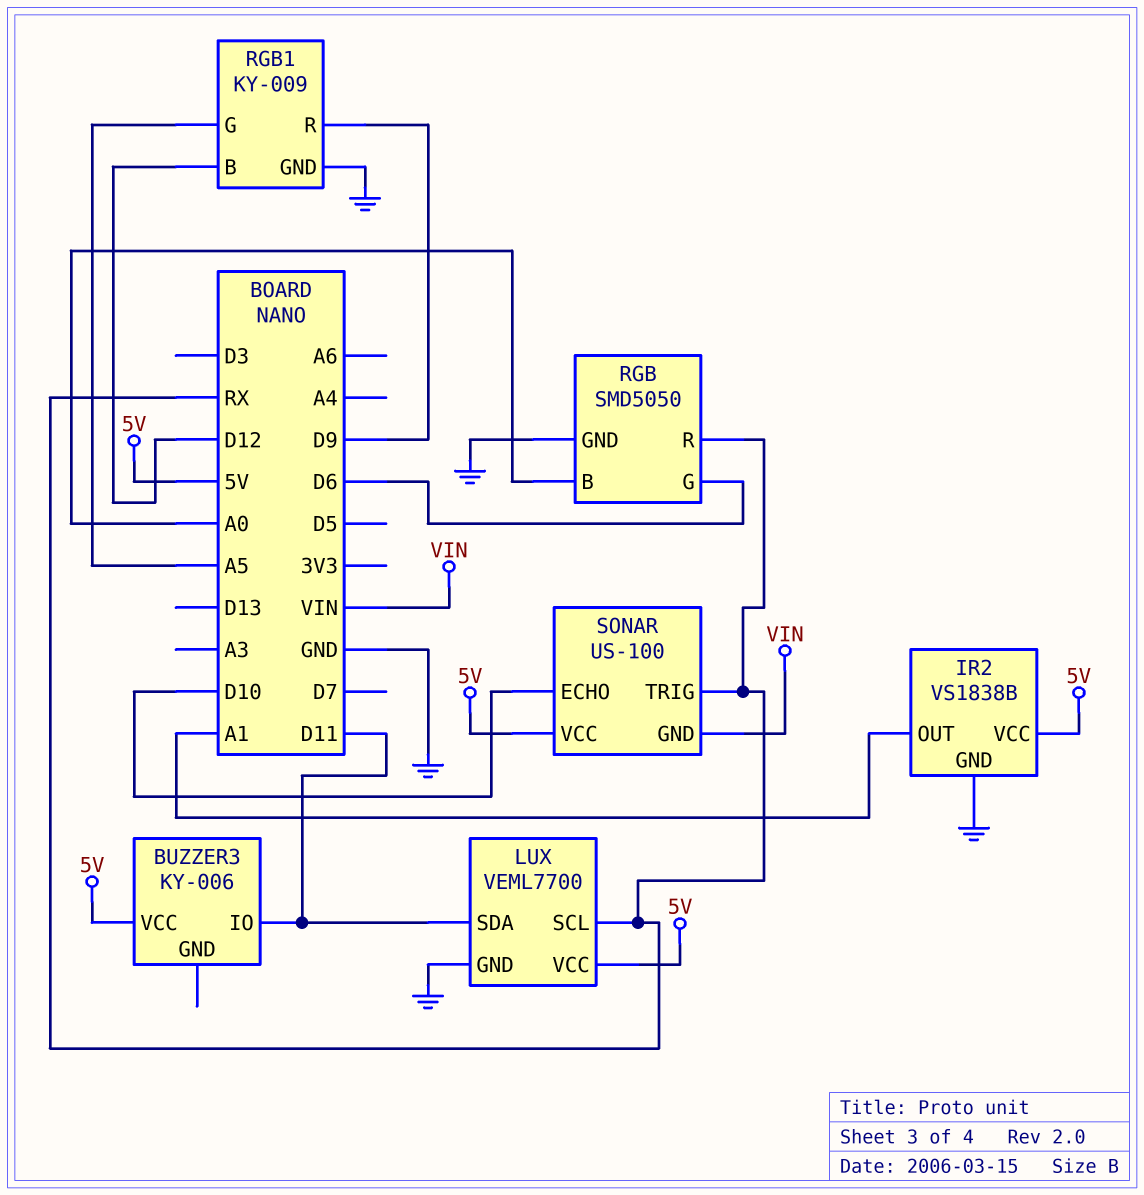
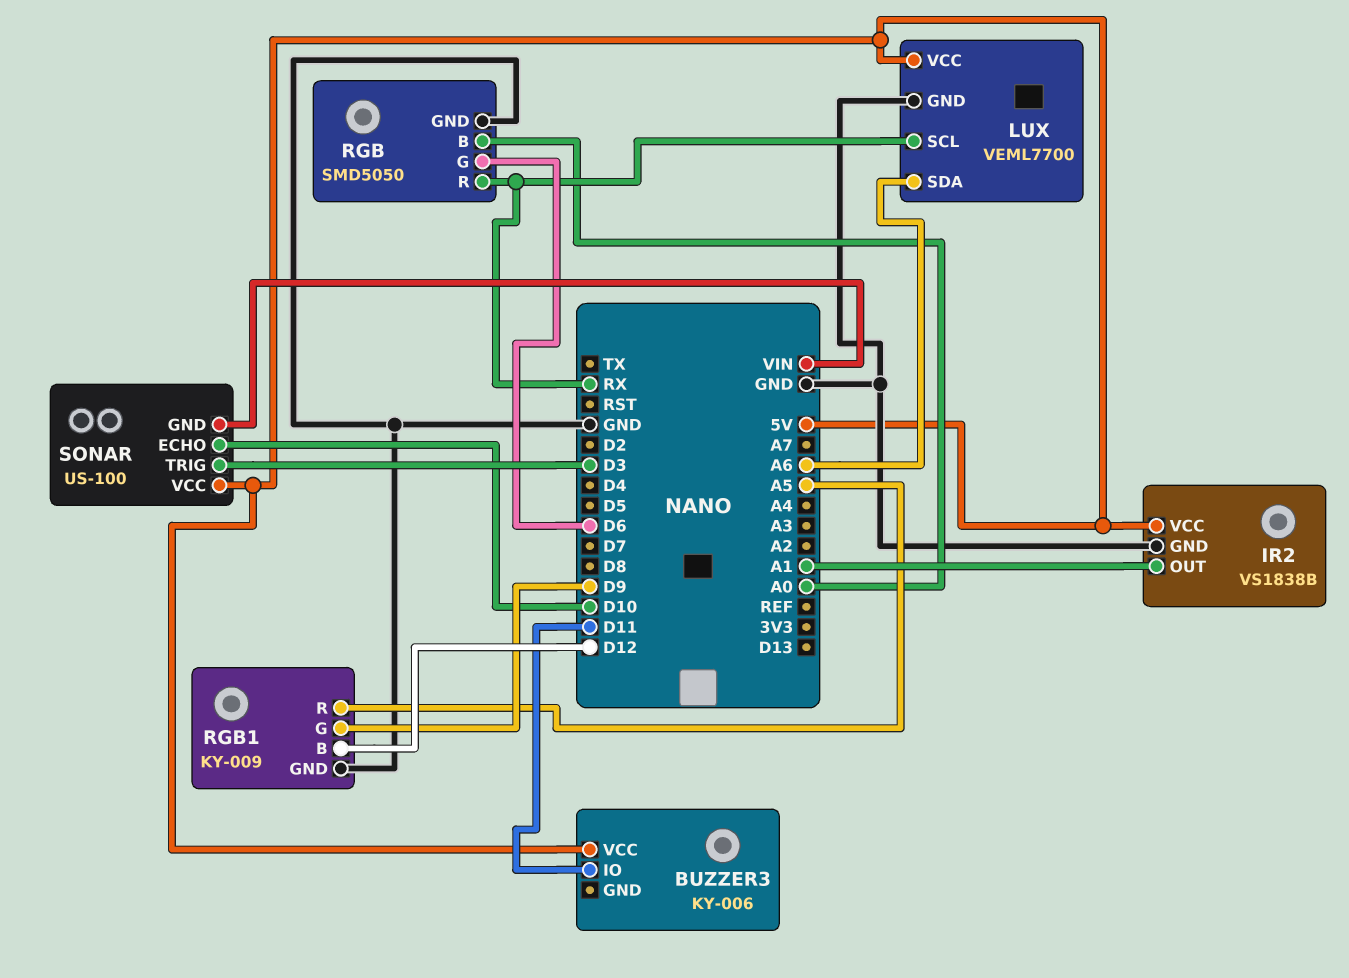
LUX pin SDA: D11 -> A6
RGB1 pin G: A5 -> D9
RGB1 pin R: D9 -> A5
SONAR pin TRIG: RX -> D3

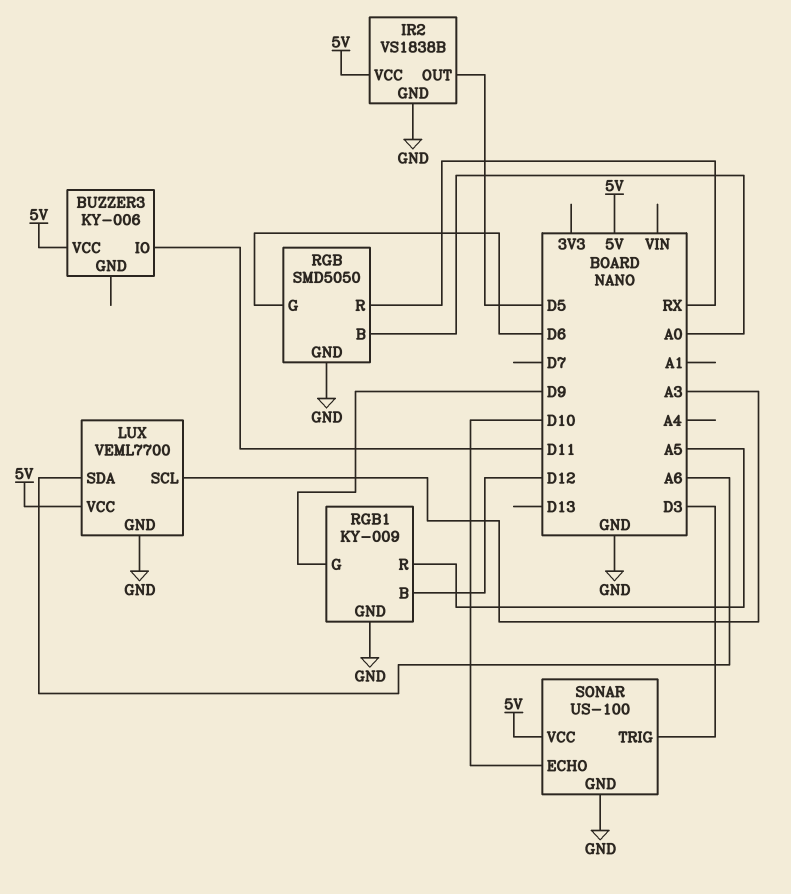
IR2 pin OUT: A1 -> D5
LUX pin SCL: RX -> A3
SONAR pin GND: VIN -> GND

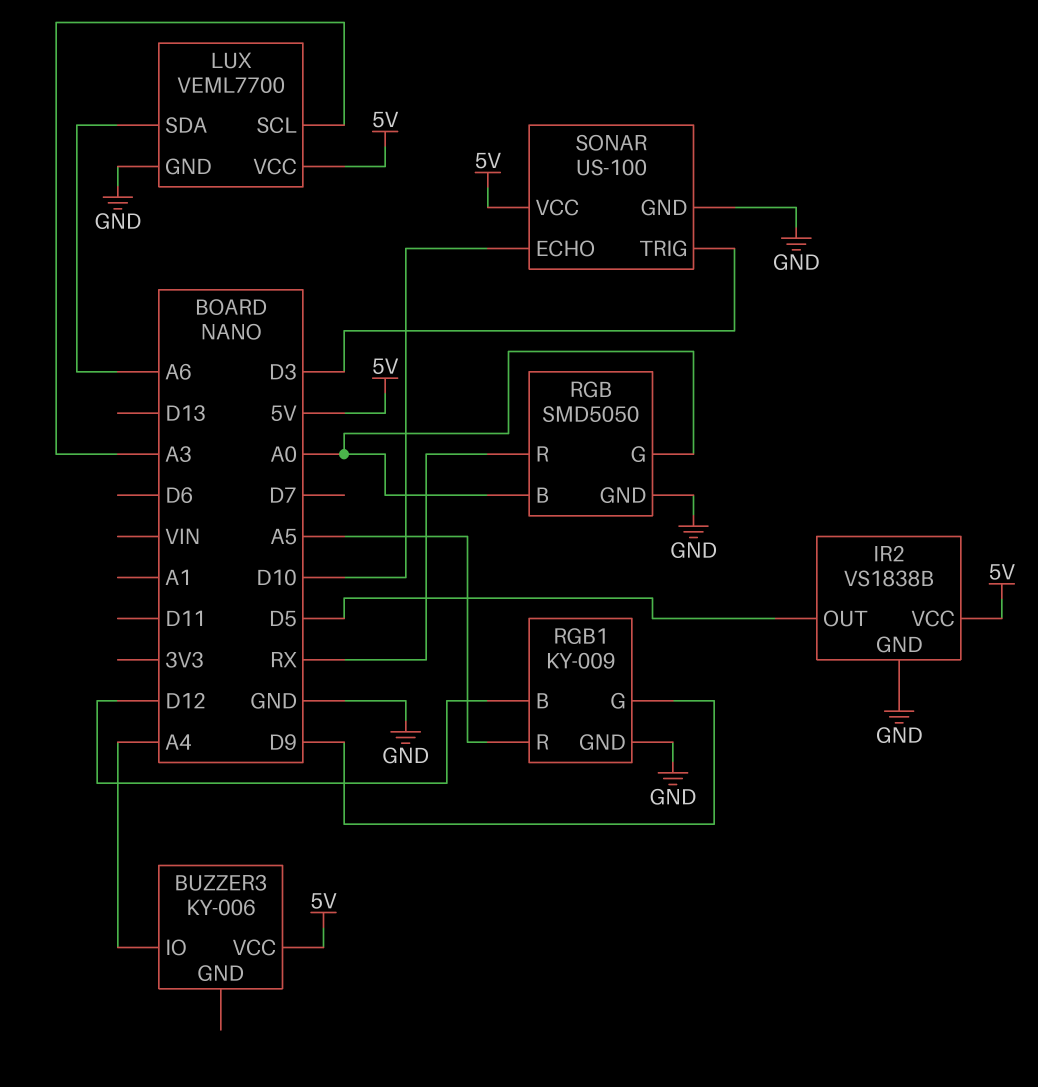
BUZZER3 pin IO: D11 -> A4
RGB pin G: D6 -> A0

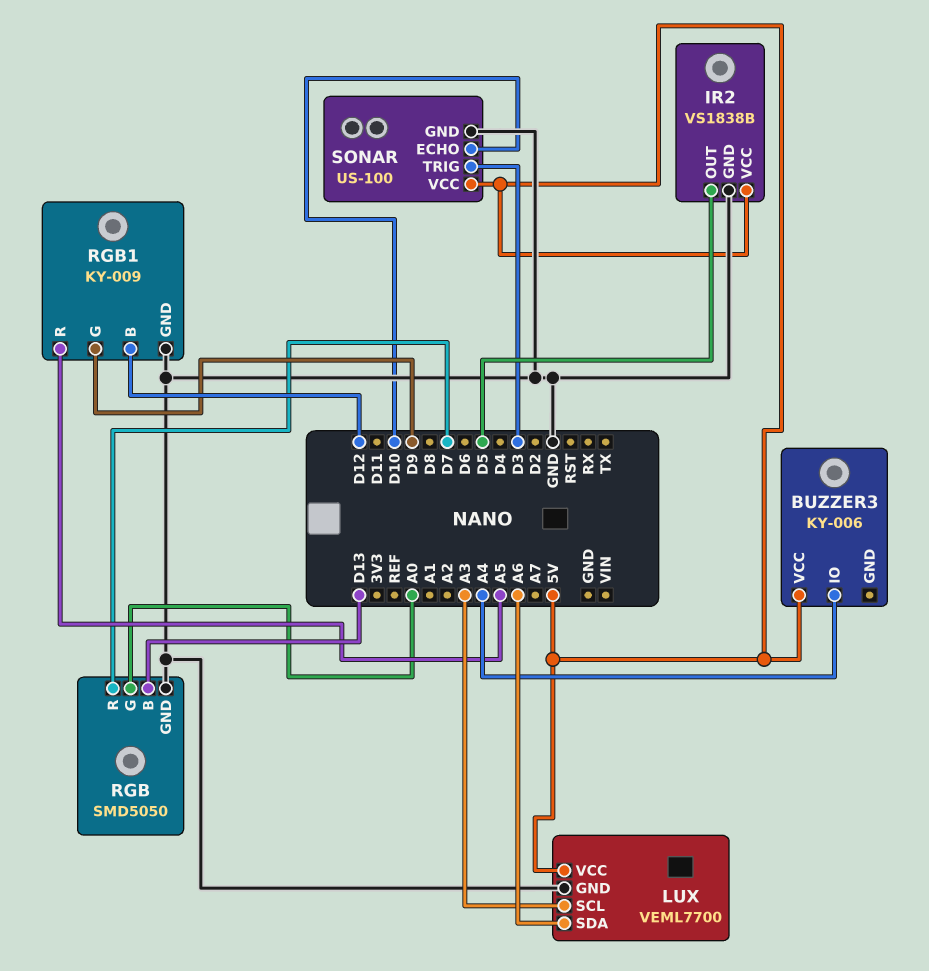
RGB pin B: A0 -> D13
RGB pin R: RX -> D7

